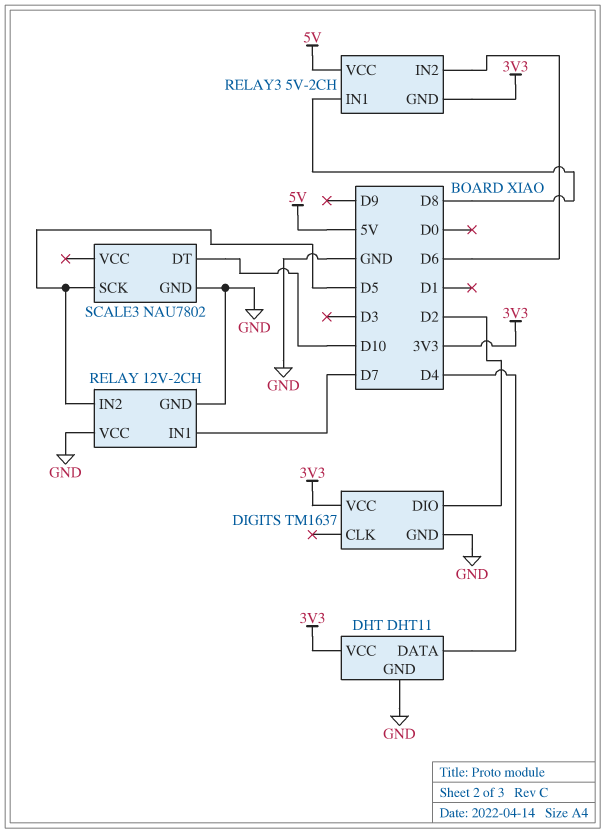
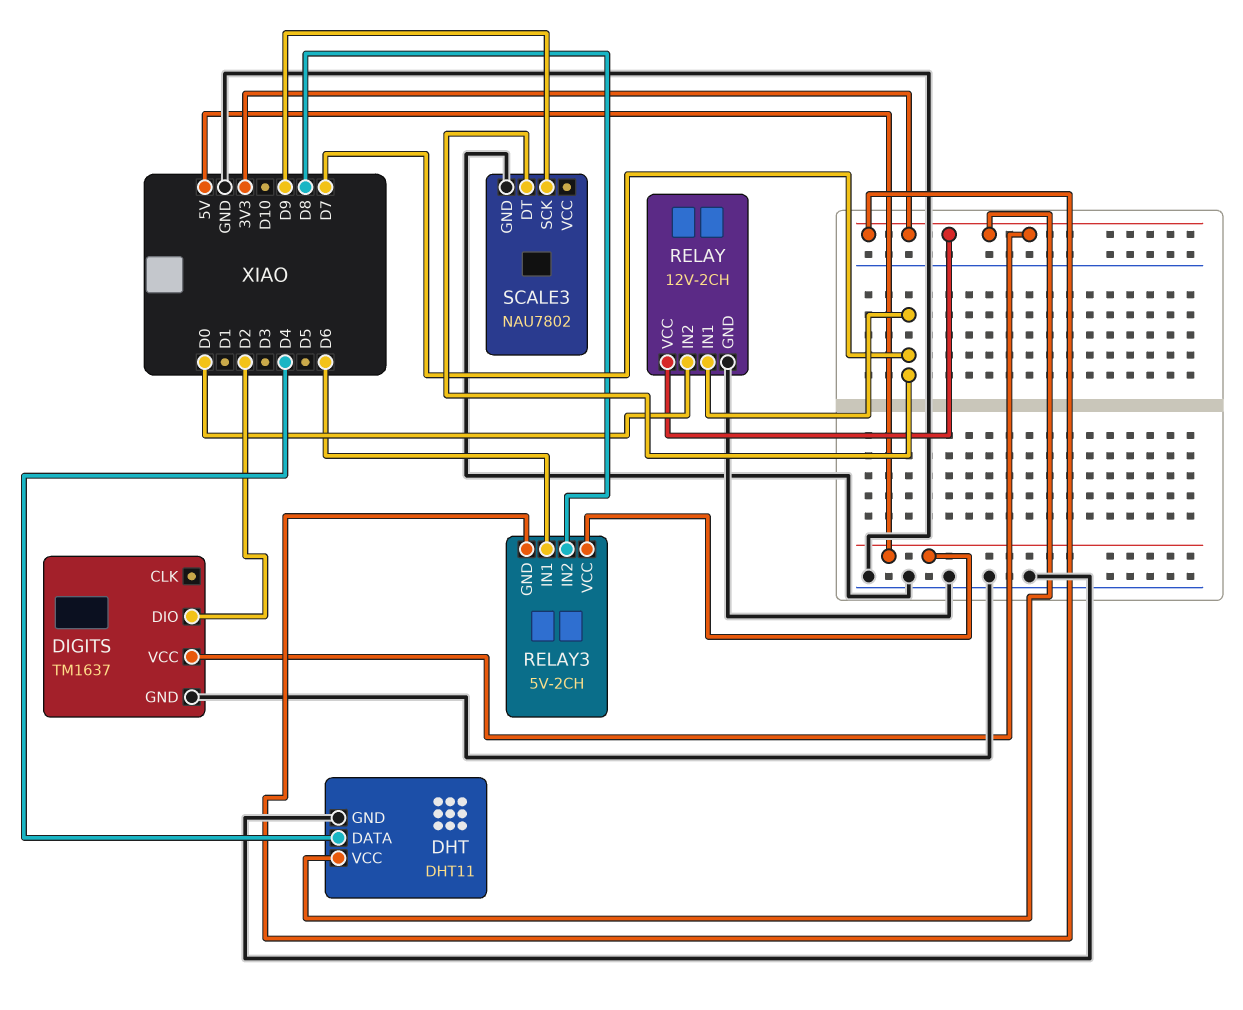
RELAY pin IN2: D5 -> D0
RELAY pin VCC: GND -> 3V3
RELAY3 pin IN1: D8 -> D6
RELAY3 pin IN2: D6 -> D8
SCALE3 pin DT: D10 -> D7
SCALE3 pin SCK: D5 -> D9

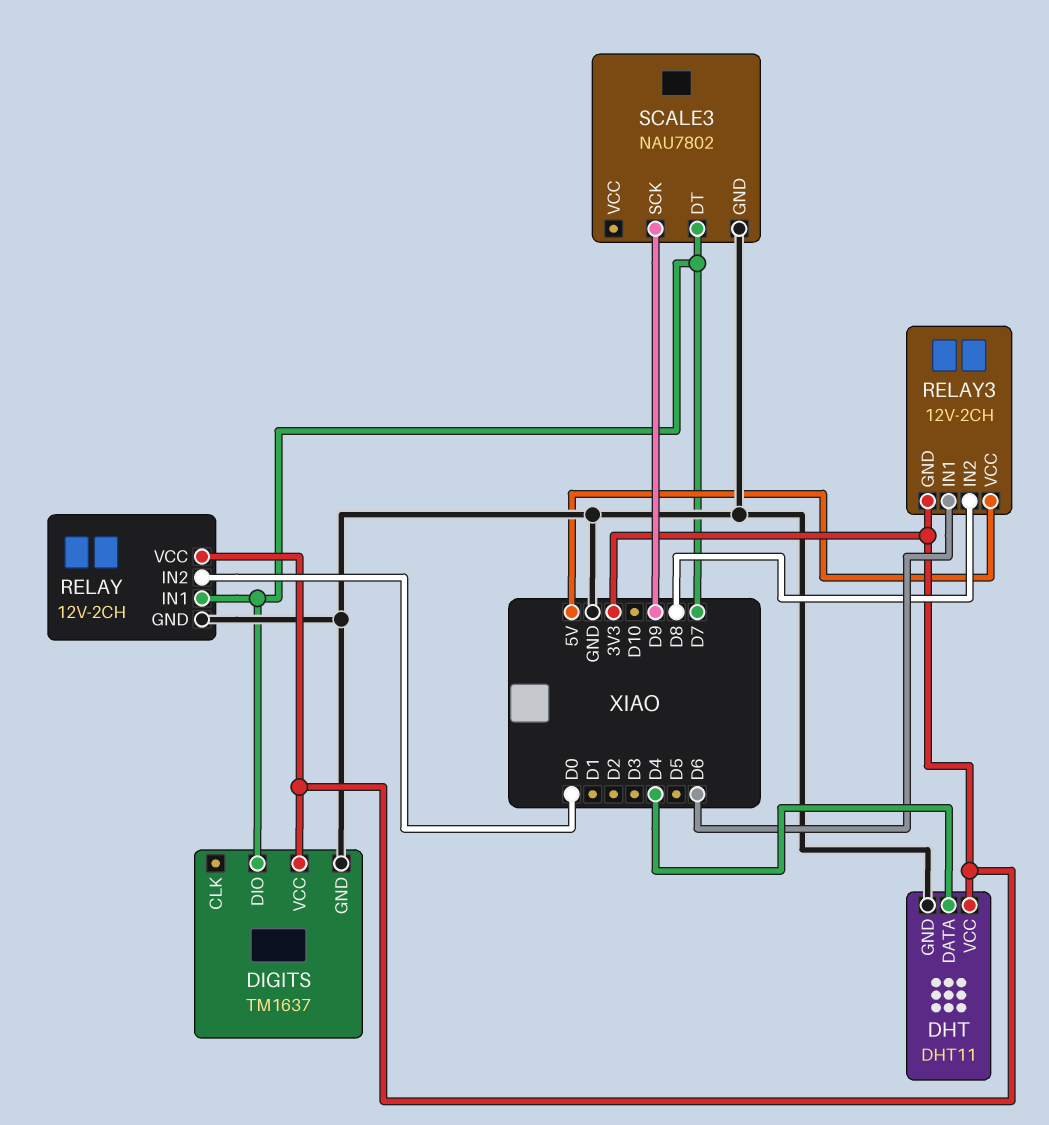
DIGITS pin DIO: D2 -> D7
RELAY3: 5V-2CH -> 12V-2CH

